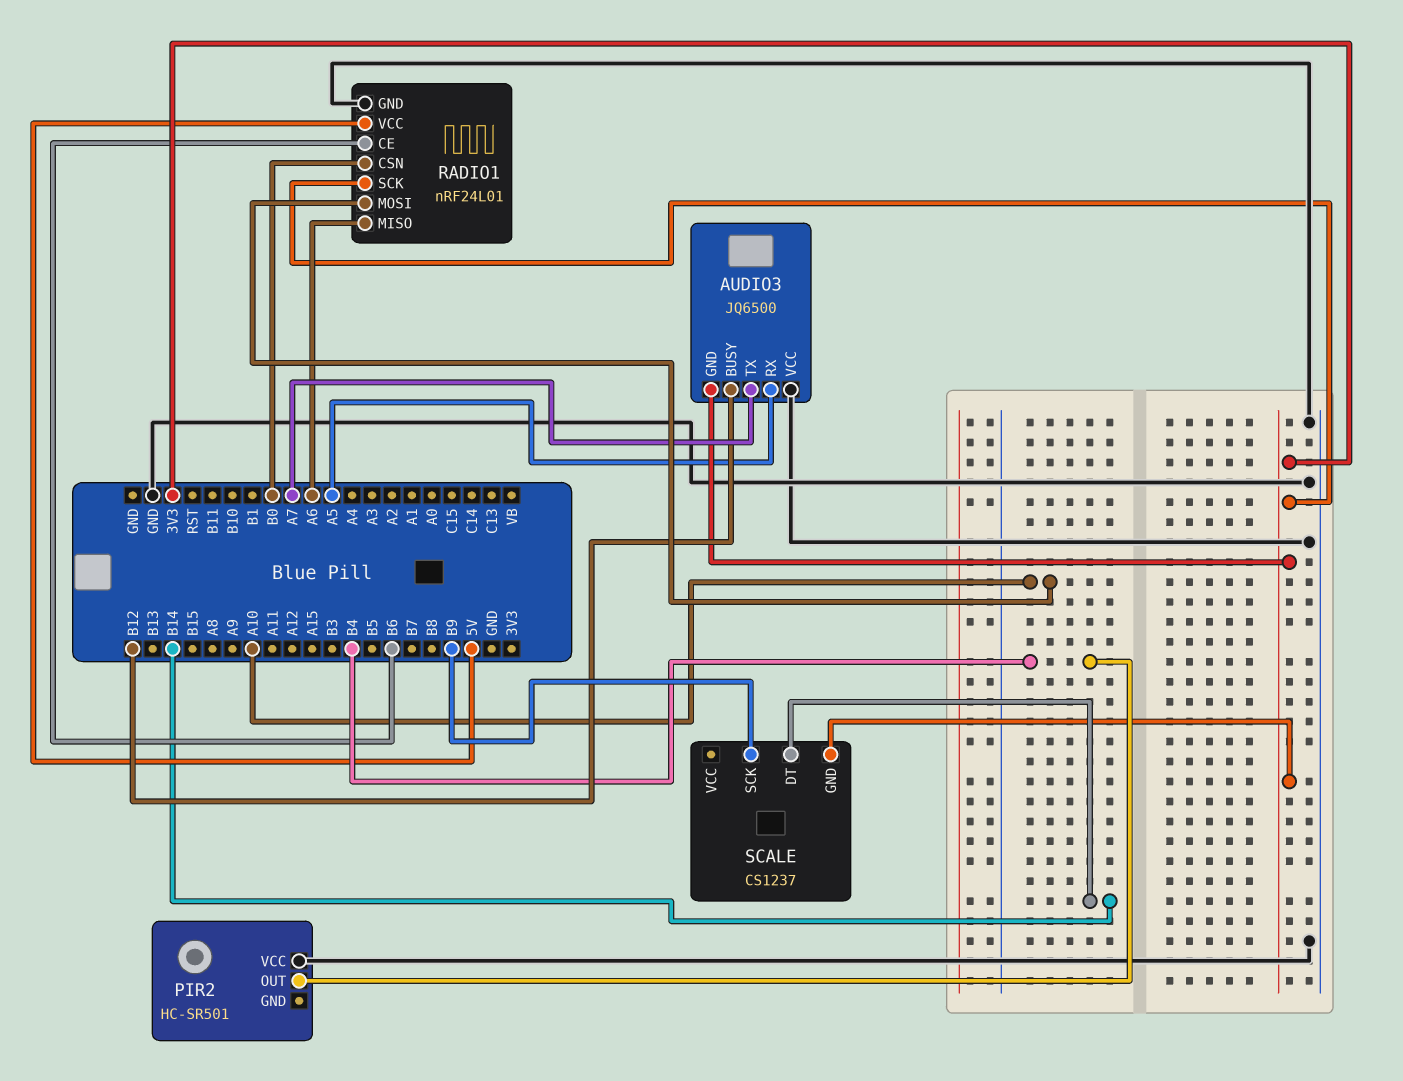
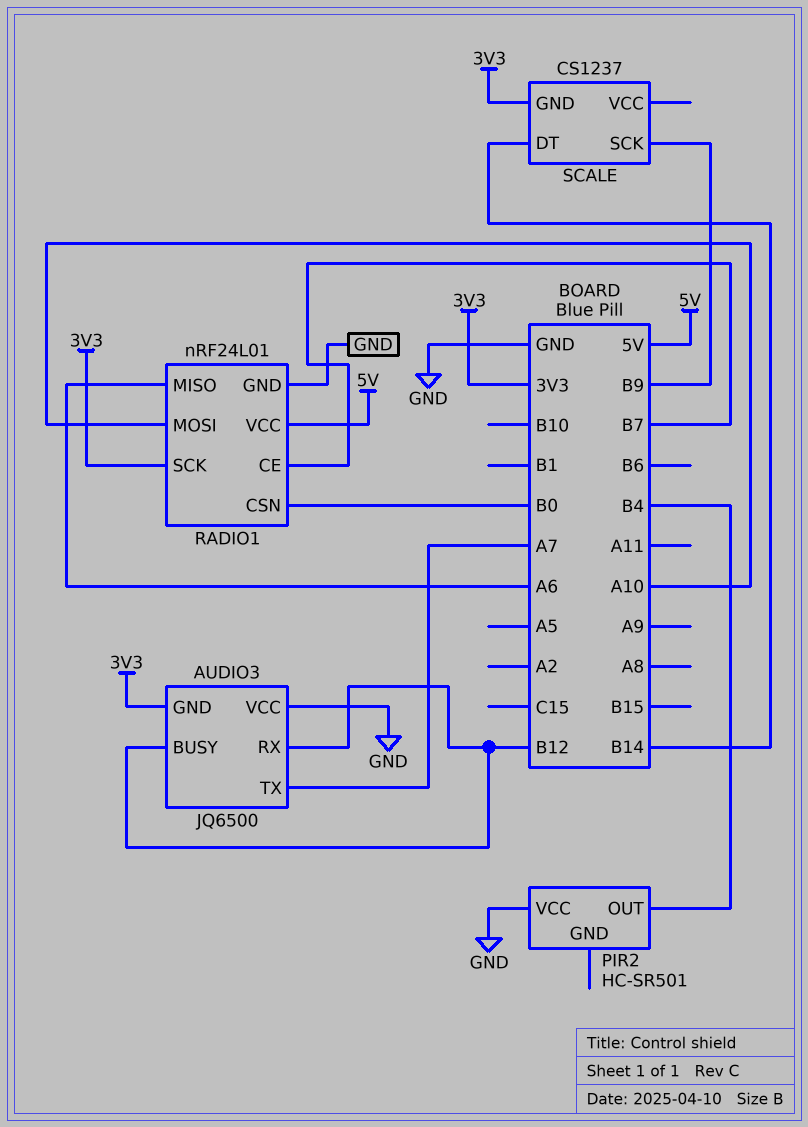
AUDIO3 pin RX: A5 -> B12
RADIO1 pin CE: B6 -> B7

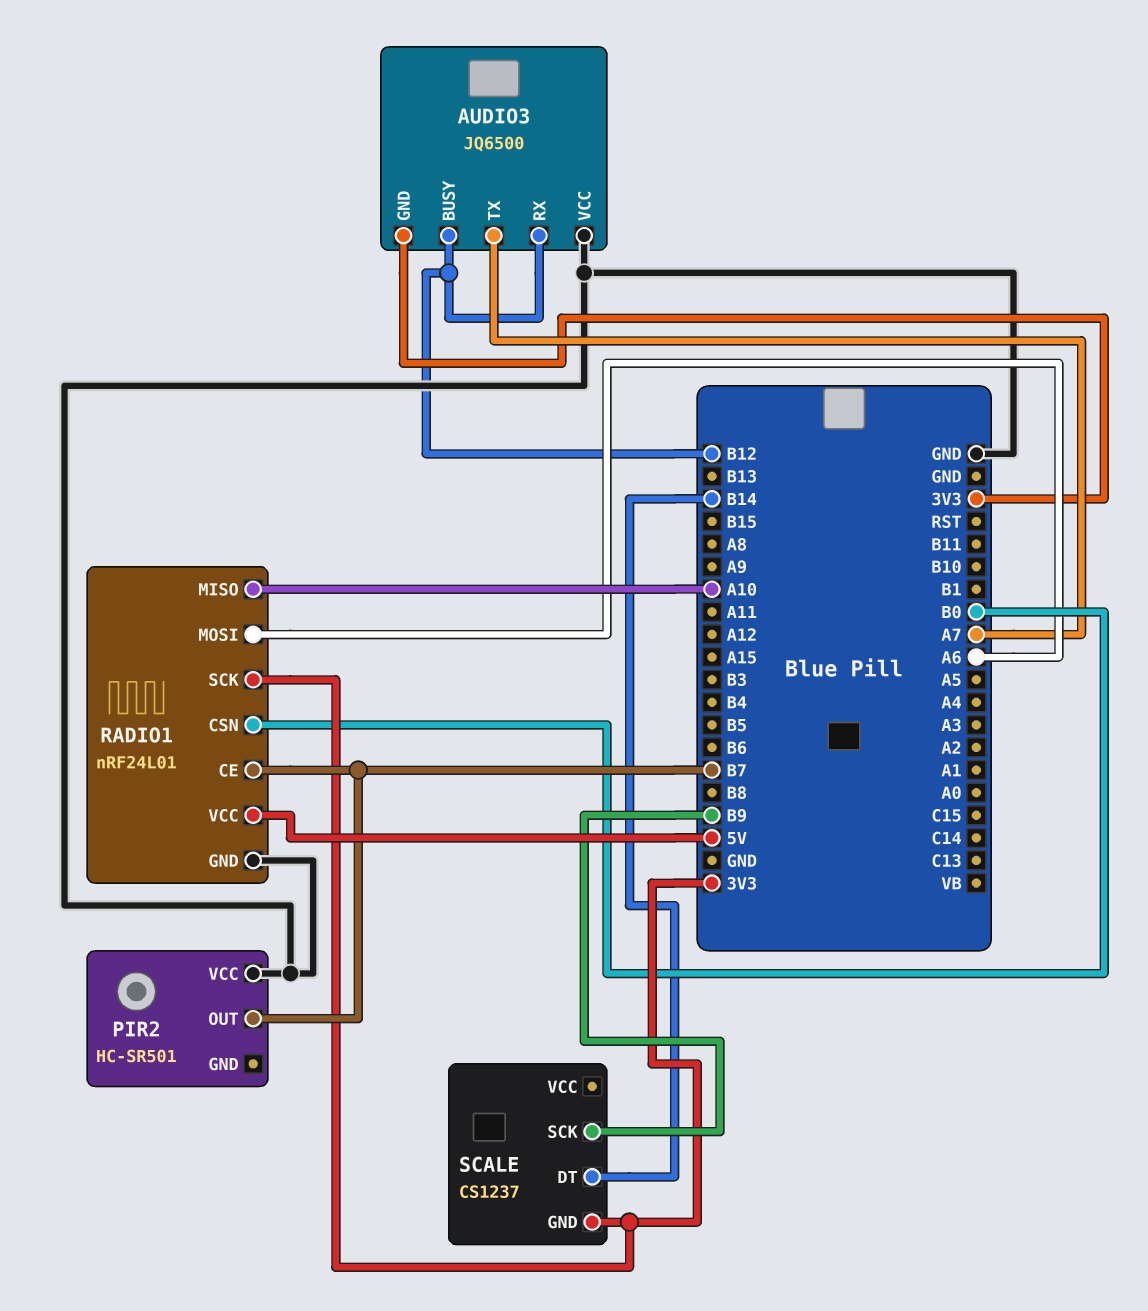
PIR2 pin OUT: B4 -> B7
RADIO1 pin MISO: A6 -> A10
RADIO1 pin MOSI: A10 -> A6

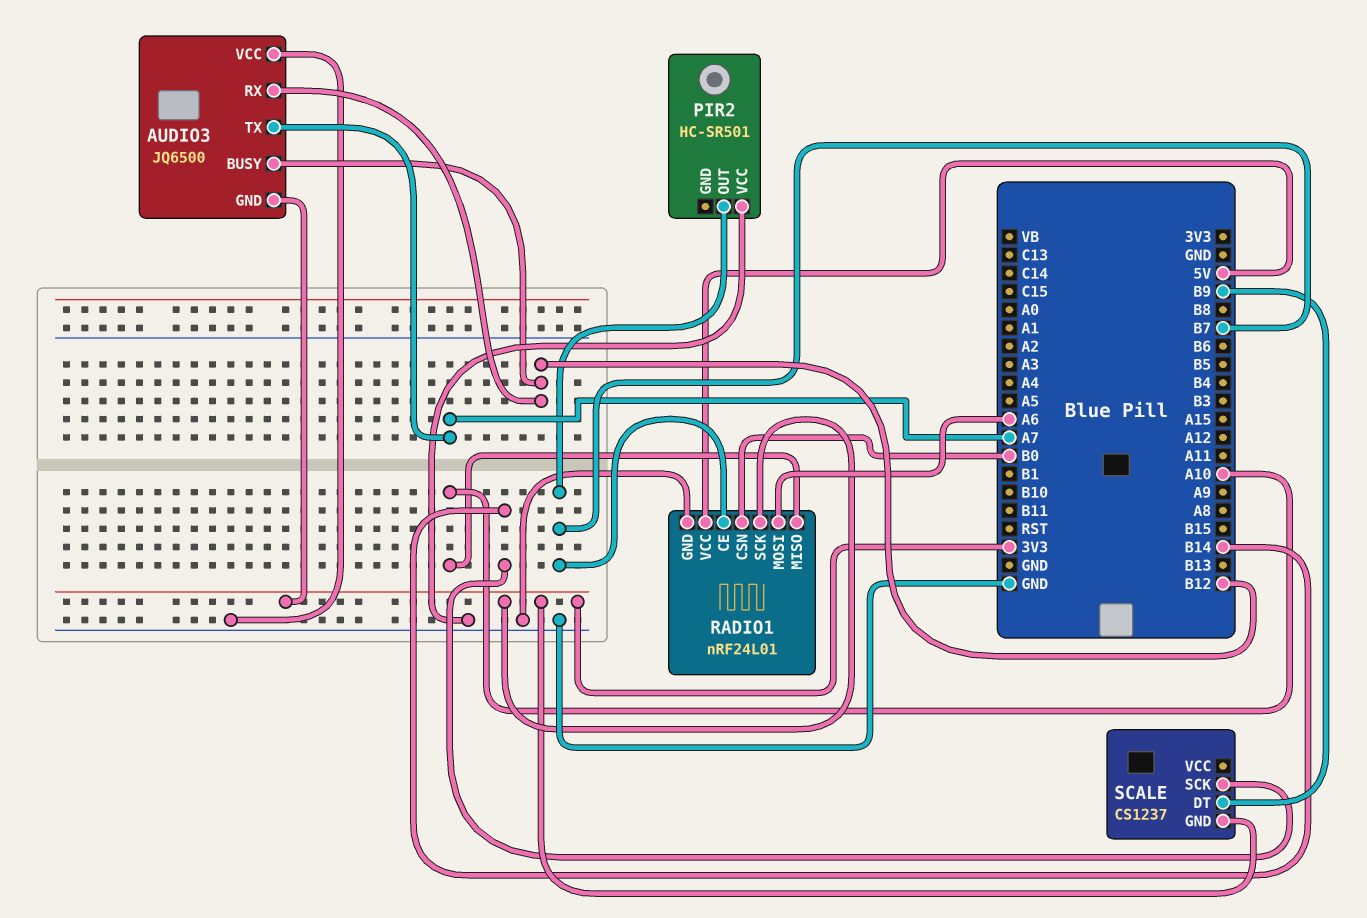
SCALE pin DT: B14 -> B9
SCALE pin SCK: B9 -> B14

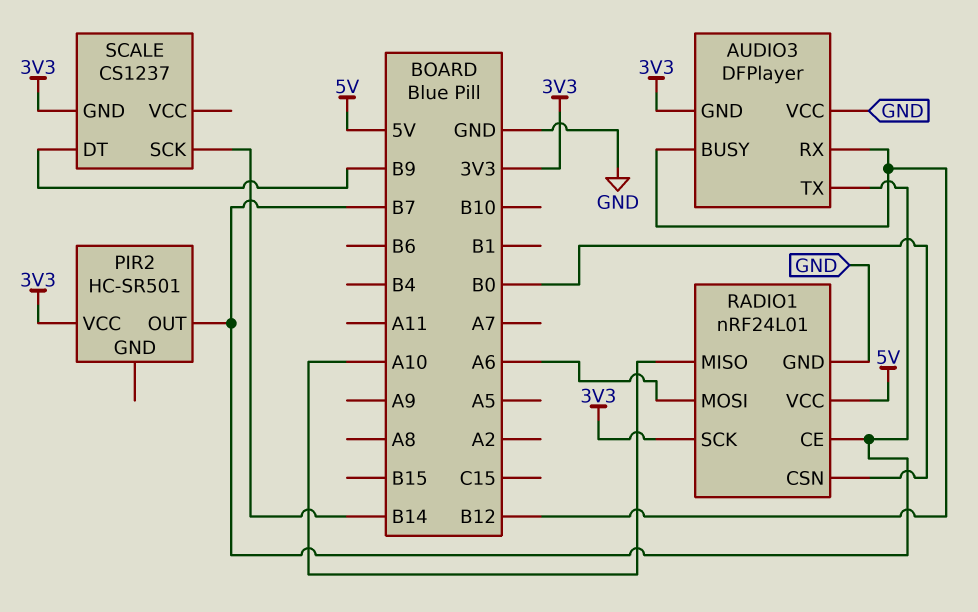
AUDIO3: JQ6500 -> DFPlayer
AUDIO3 pin TX: A7 -> B7
PIR2 pin VCC: GND -> 3V3

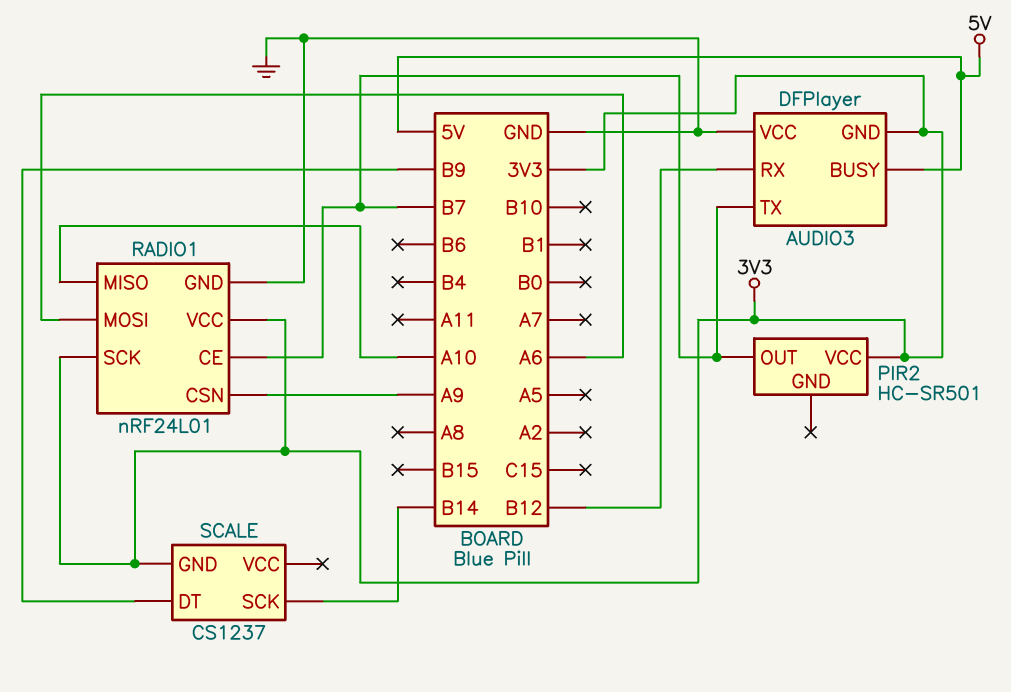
AUDIO3 pin BUSY: B12 -> 5V
RADIO1 pin CSN: B0 -> A9
RADIO1 pin VCC: 5V -> 3V3

